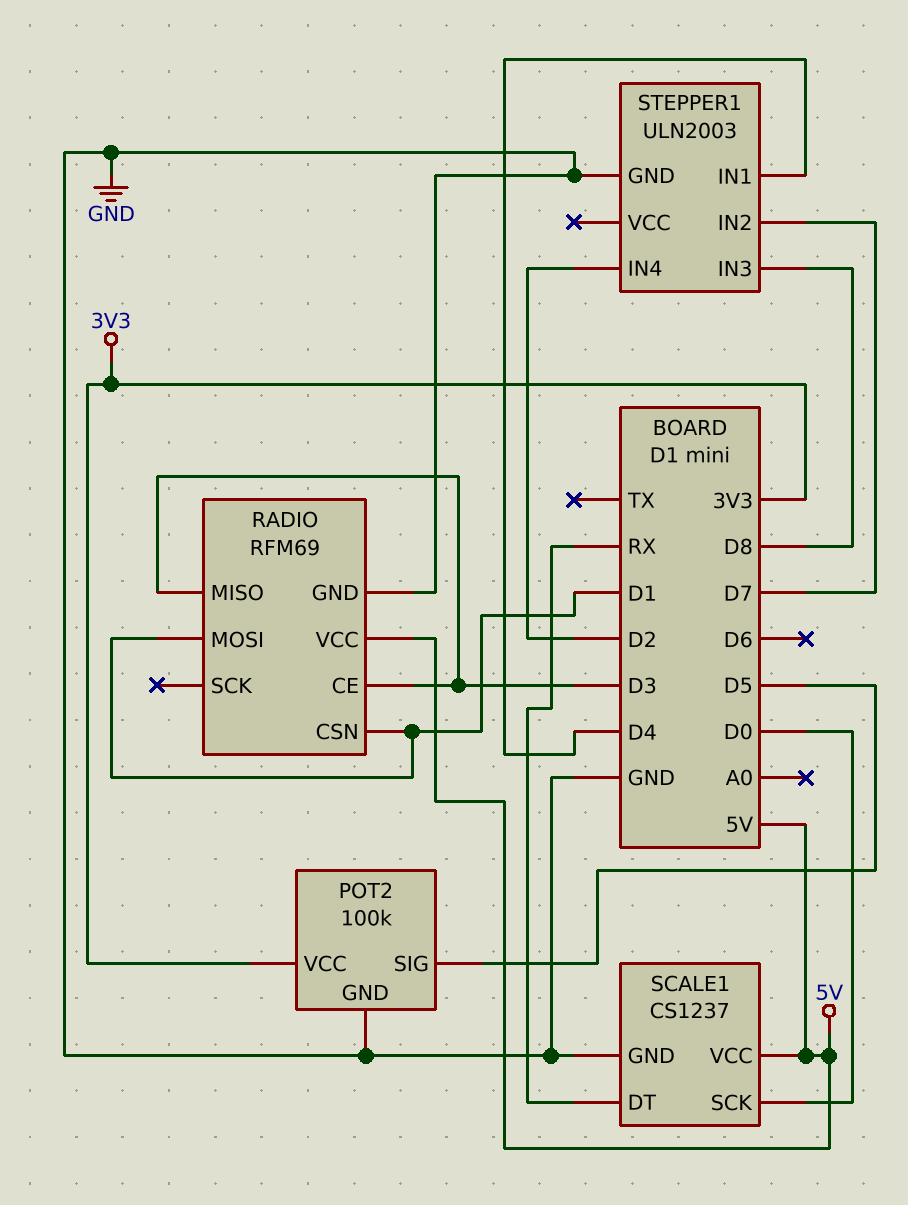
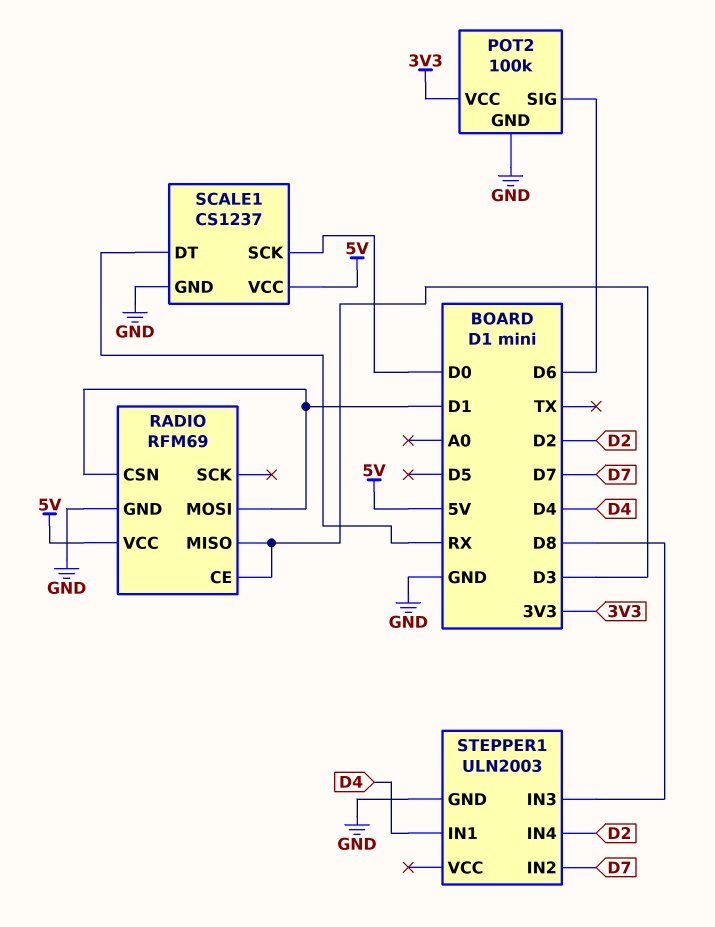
POT2 pin SIG: D5 -> D6

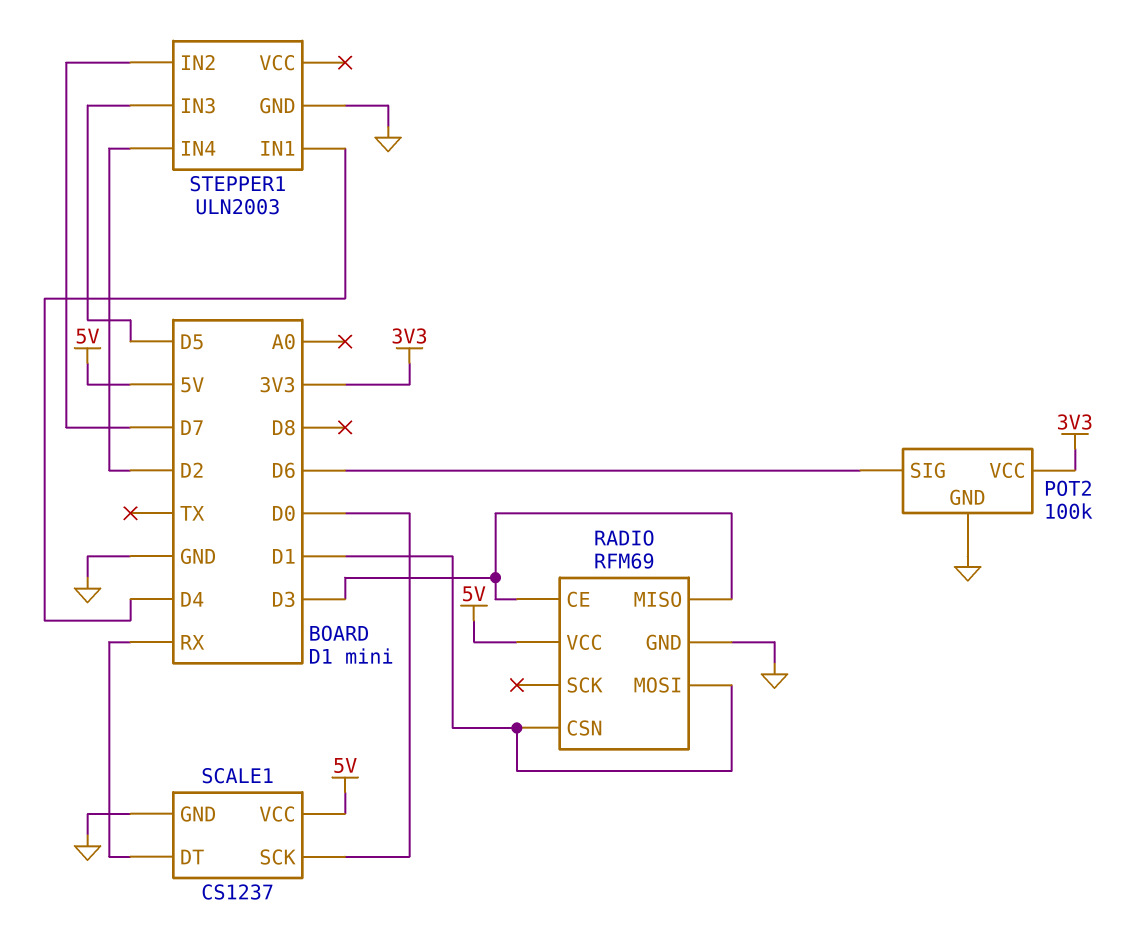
STEPPER1 pin IN3: D8 -> D5

